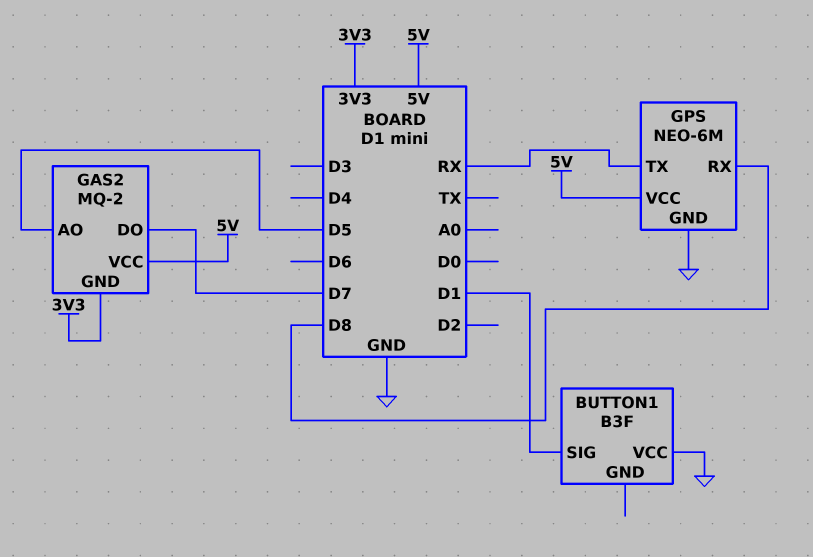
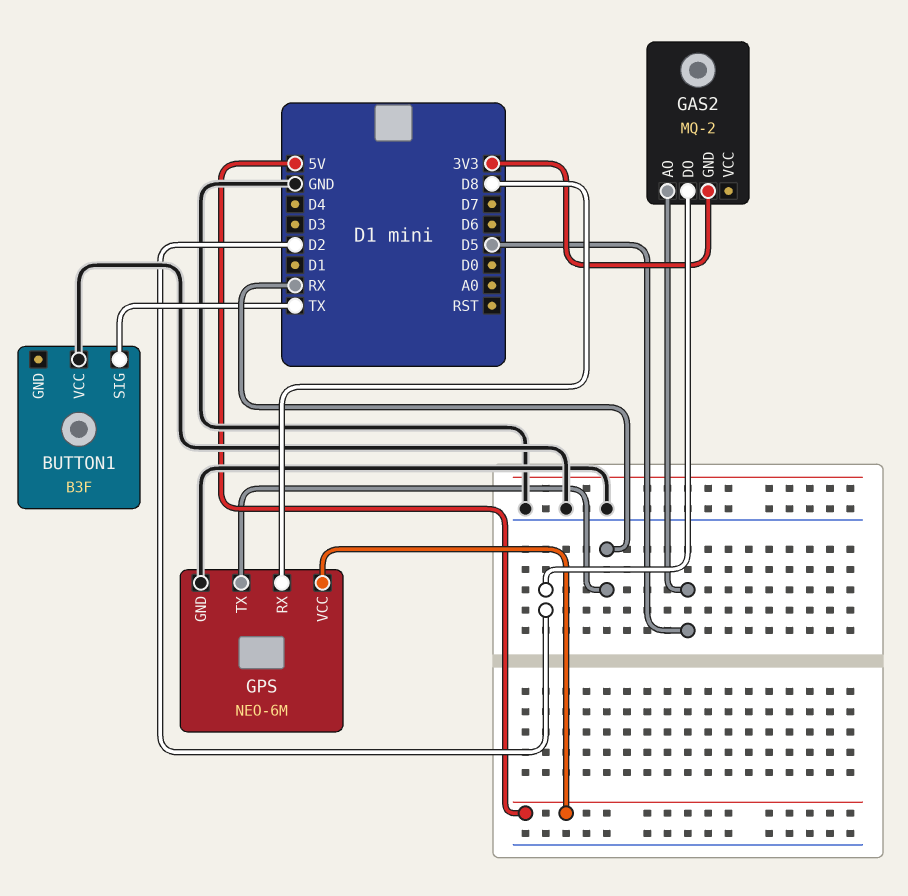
BUTTON1 pin SIG: D1 -> TX
GAS2 pin DO: D7 -> D2
GAS2 pin VCC: 5V -> none

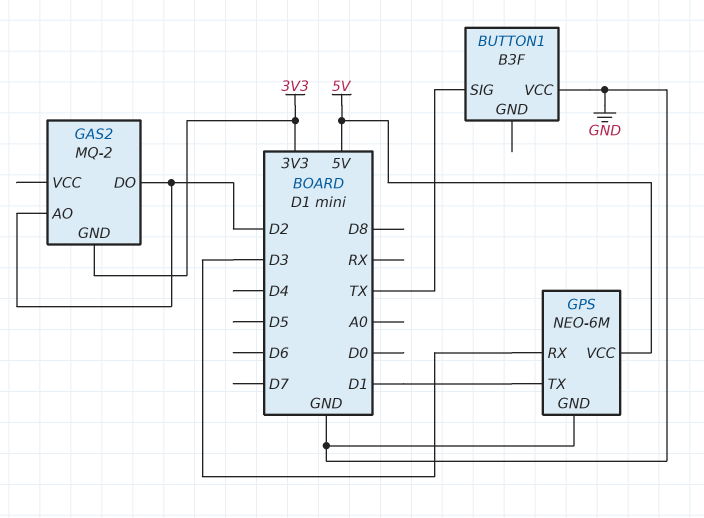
GAS2 pin AO: D5 -> D2
GPS pin RX: D8 -> D3
GPS pin TX: RX -> D1

